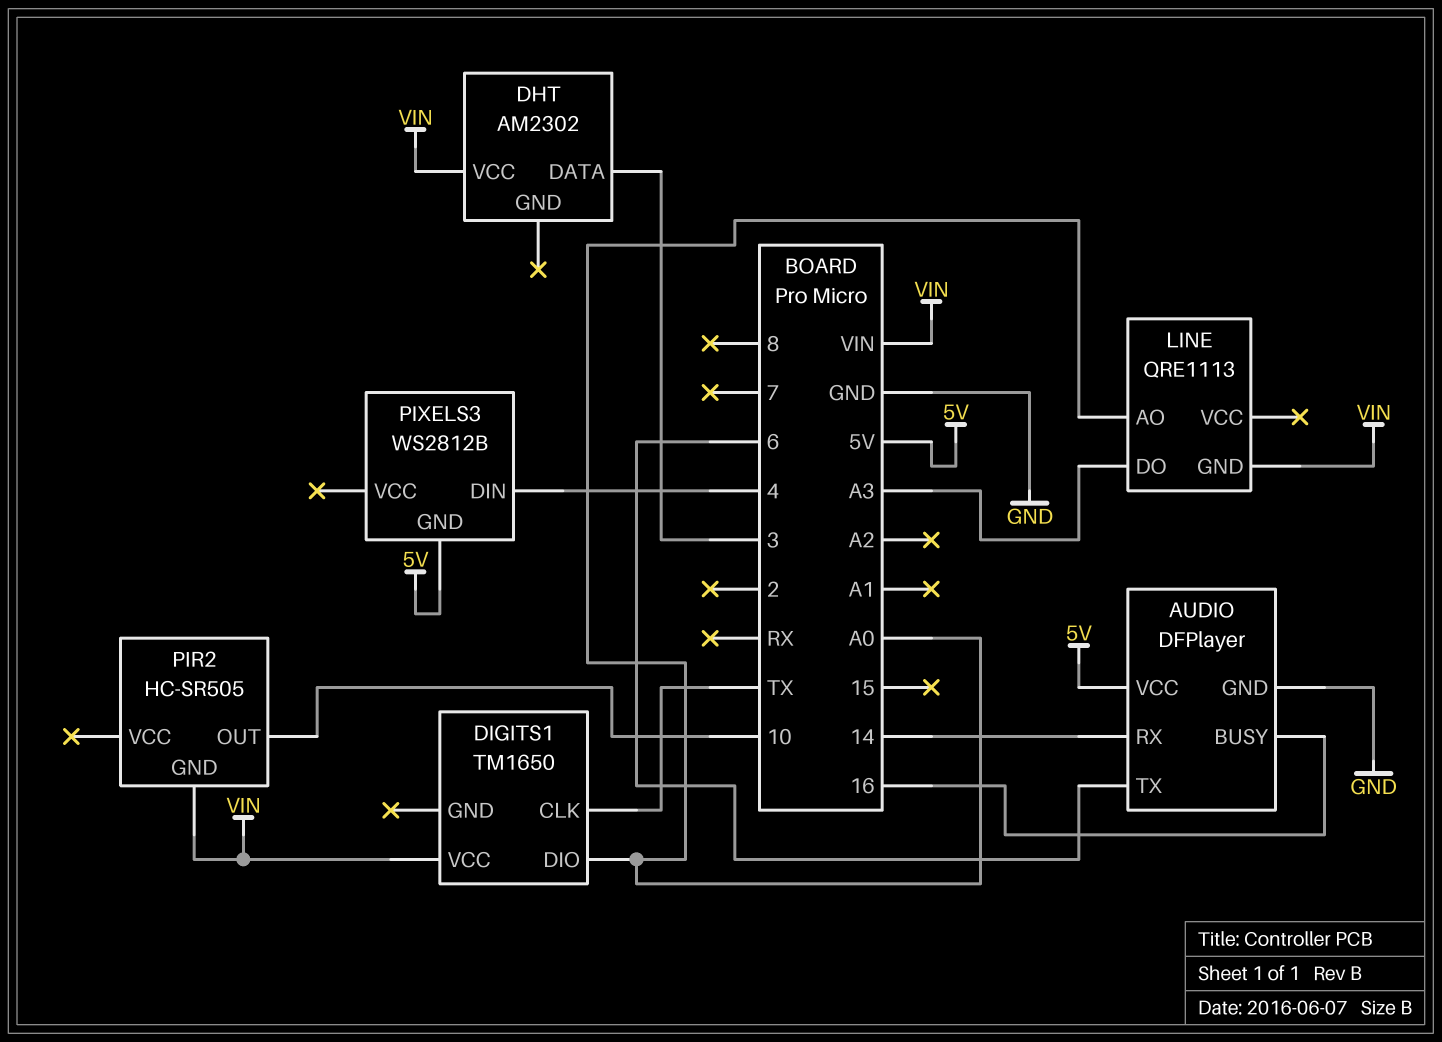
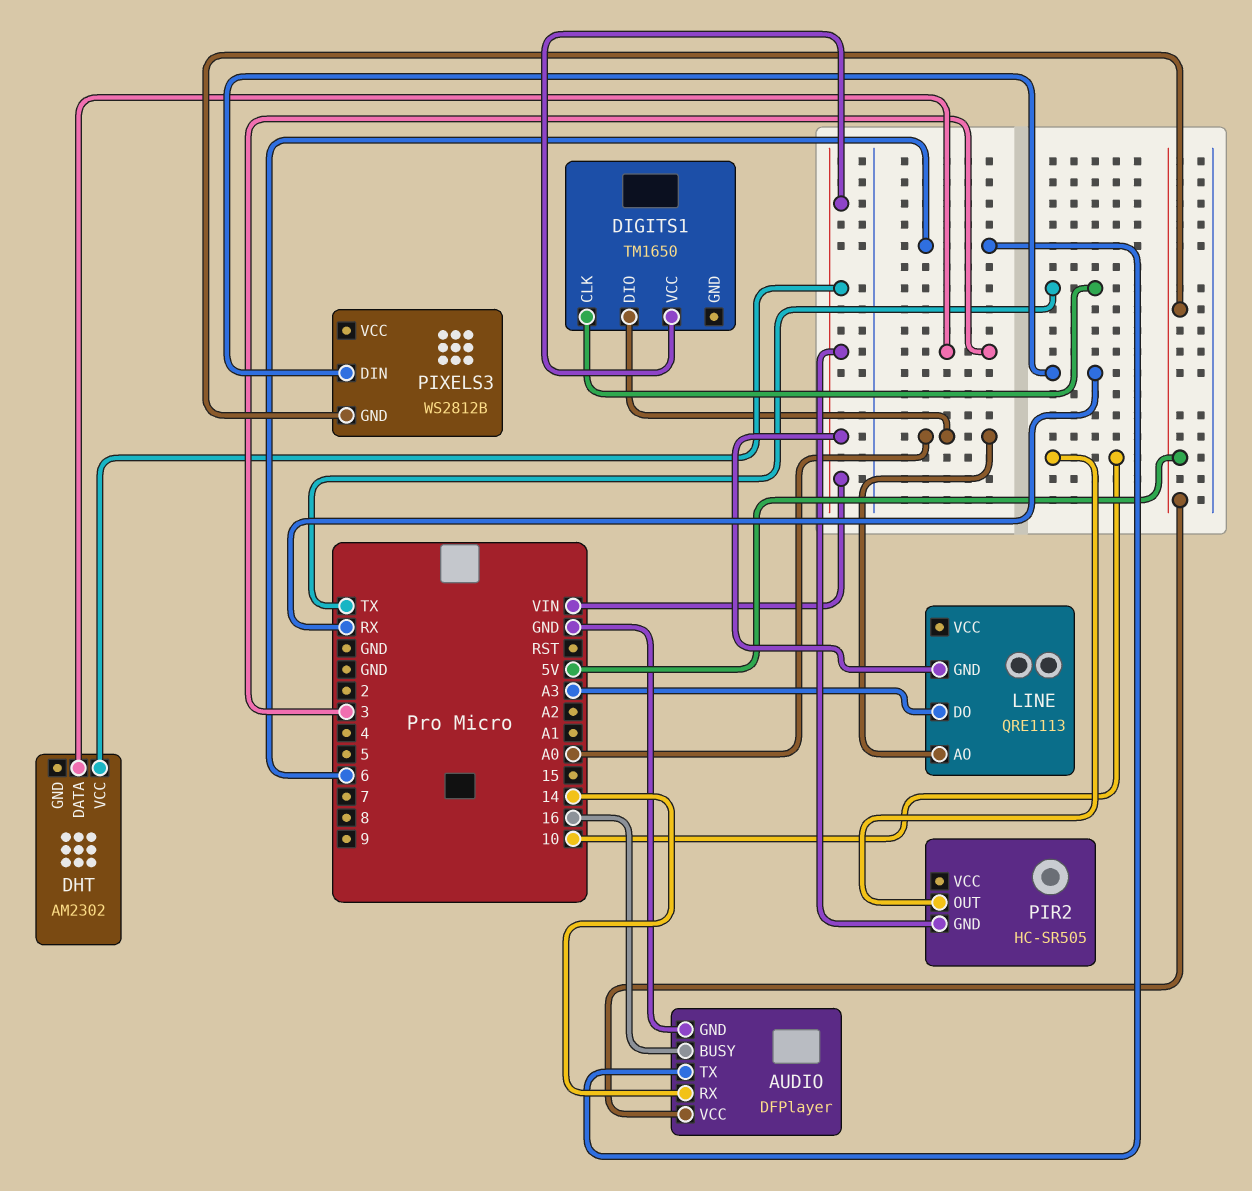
PIXELS3 pin DIN: 4 -> RX

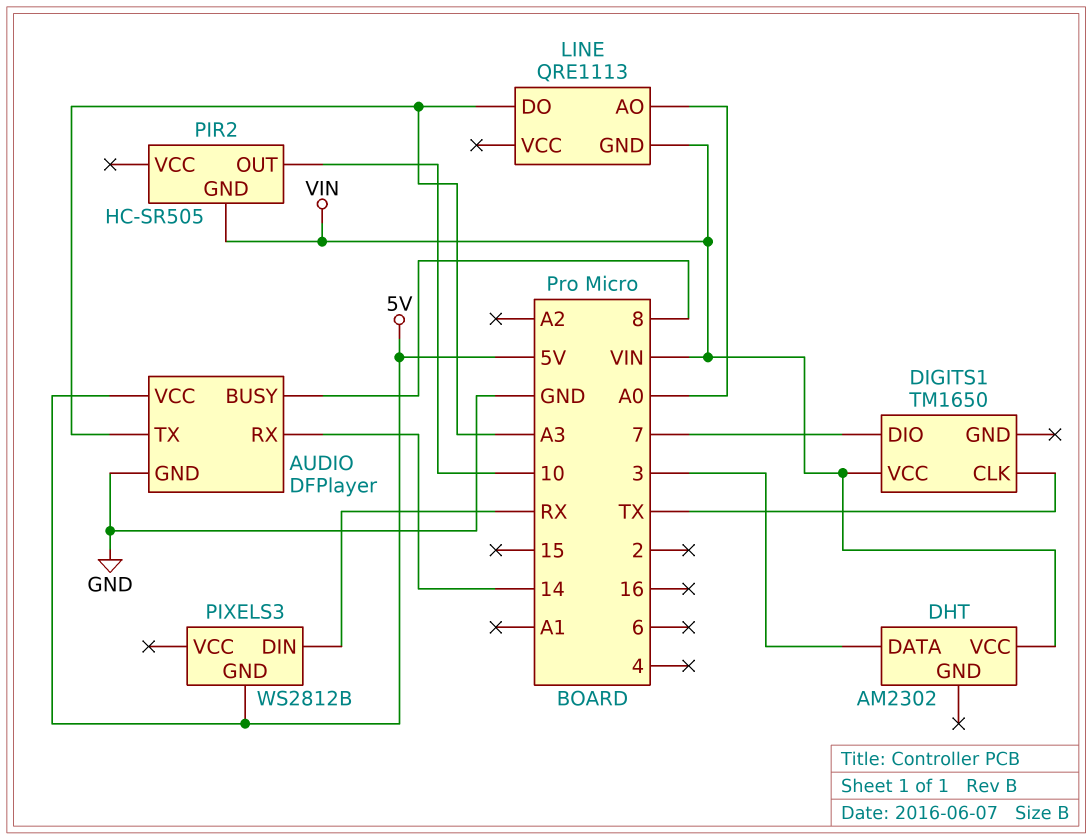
AUDIO pin BUSY: 16 -> 8
AUDIO pin TX: 6 -> A3
DIGITS1 pin DIO: A0 -> 7

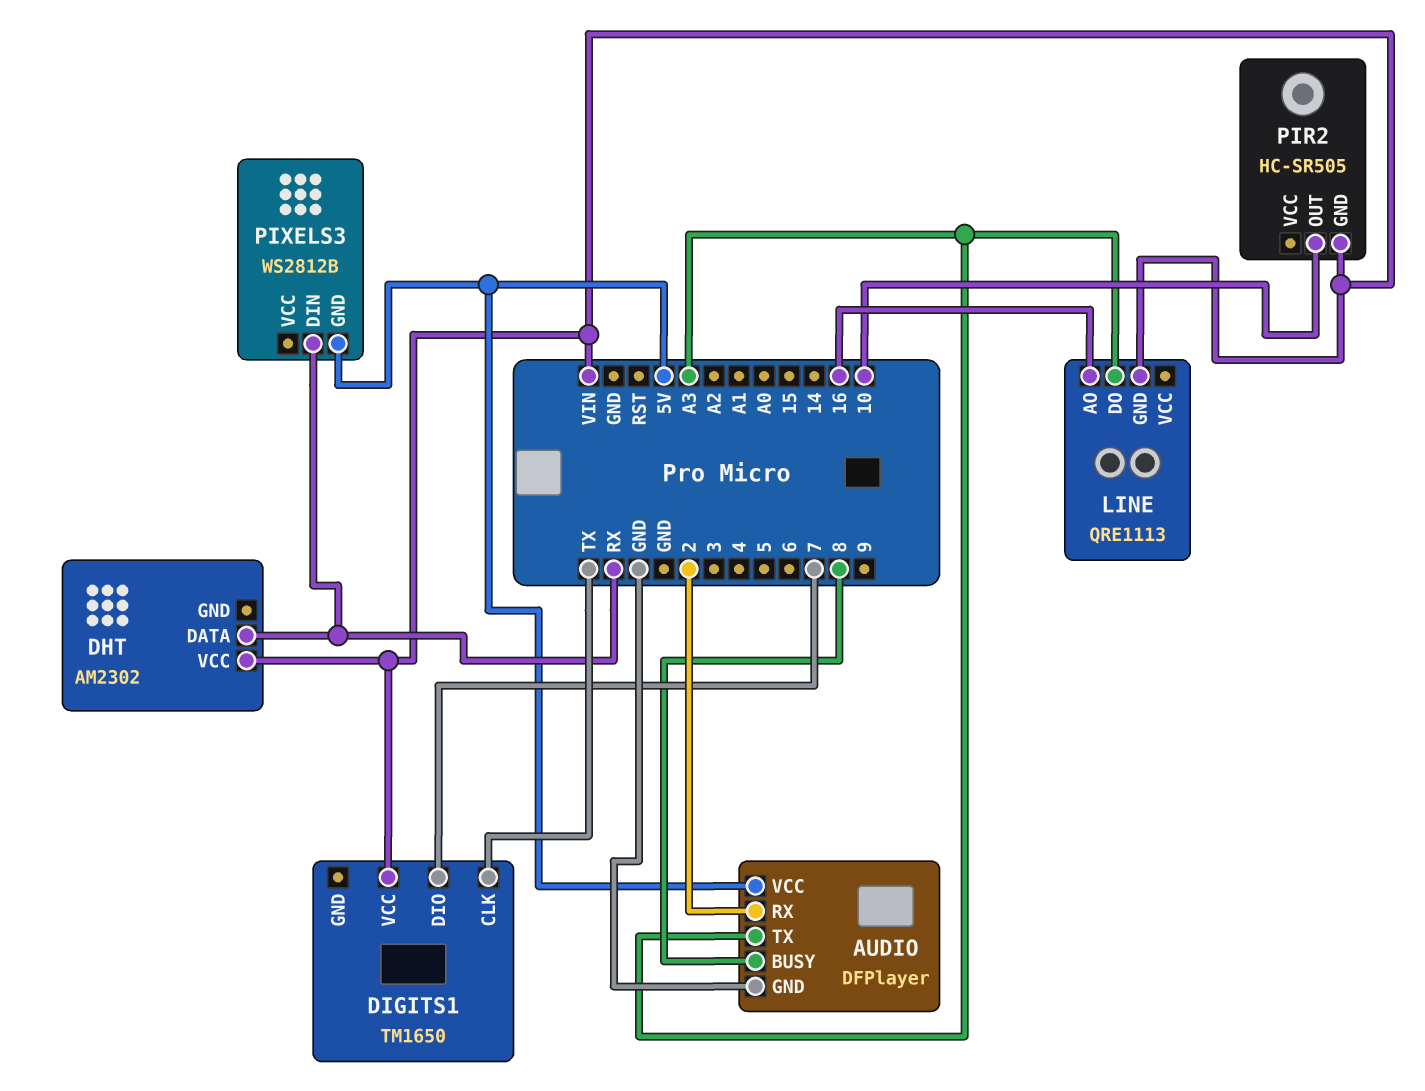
AUDIO pin RX: 14 -> 2
DHT pin DATA: 3 -> RX
LINE pin AO: A0 -> 16

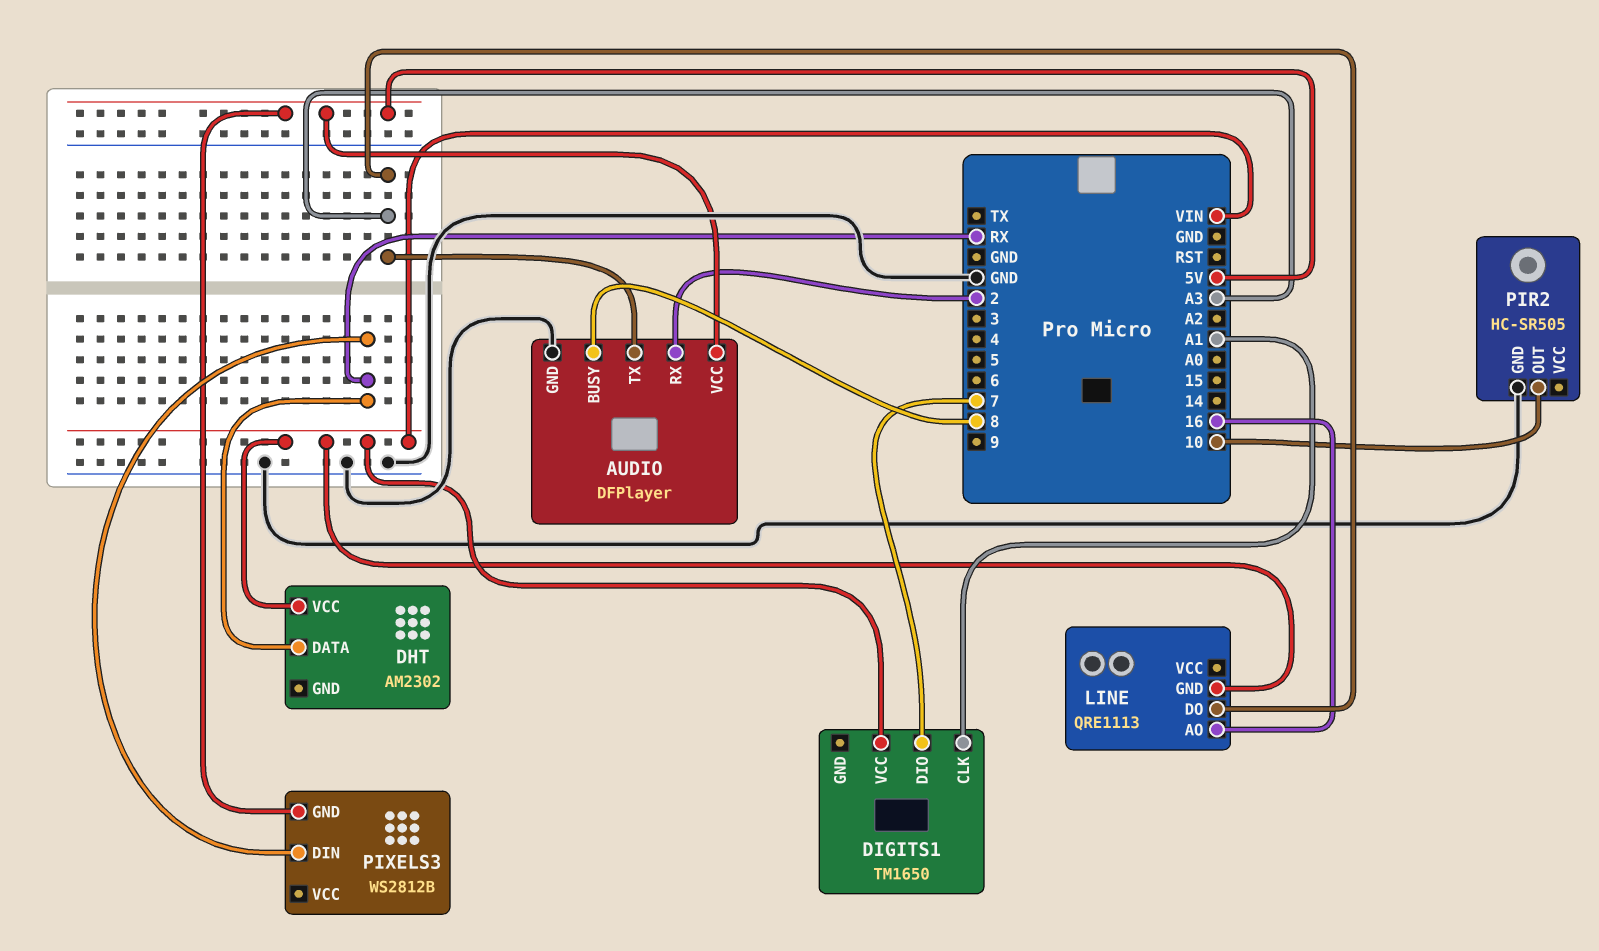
DIGITS1 pin CLK: TX -> A1
PIR2 pin GND: VIN -> GND

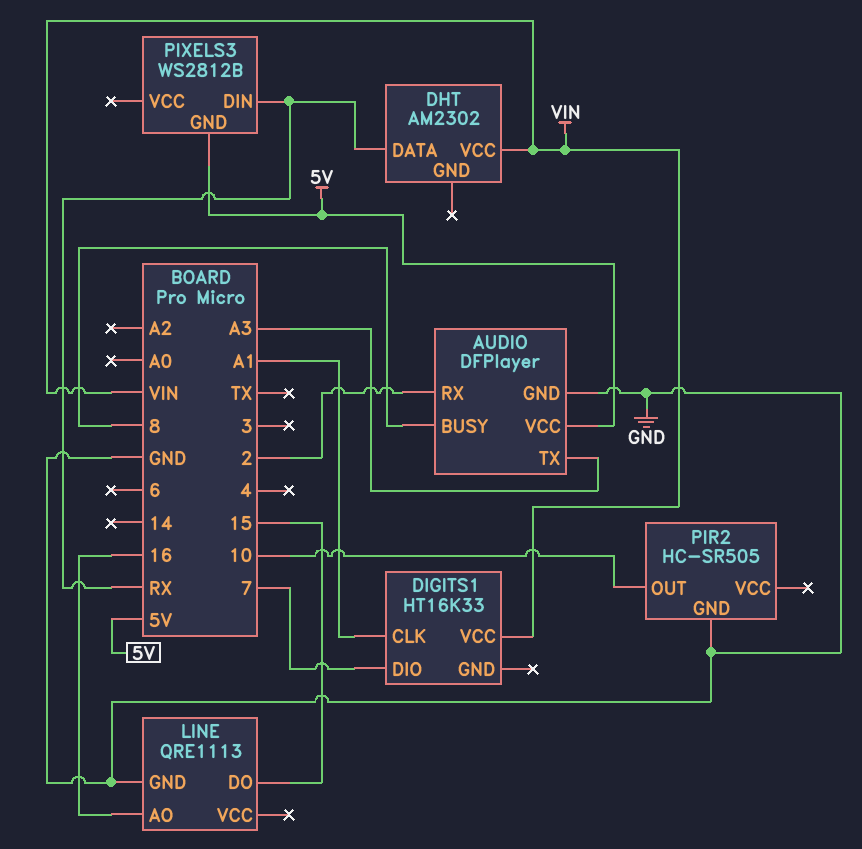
DIGITS1: TM1650 -> HT16K33
LINE pin DO: A3 -> 15
LINE pin GND: VIN -> GND

